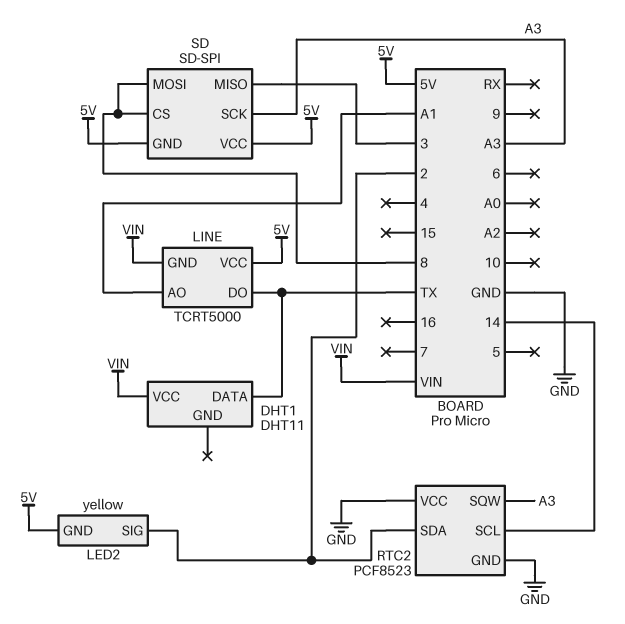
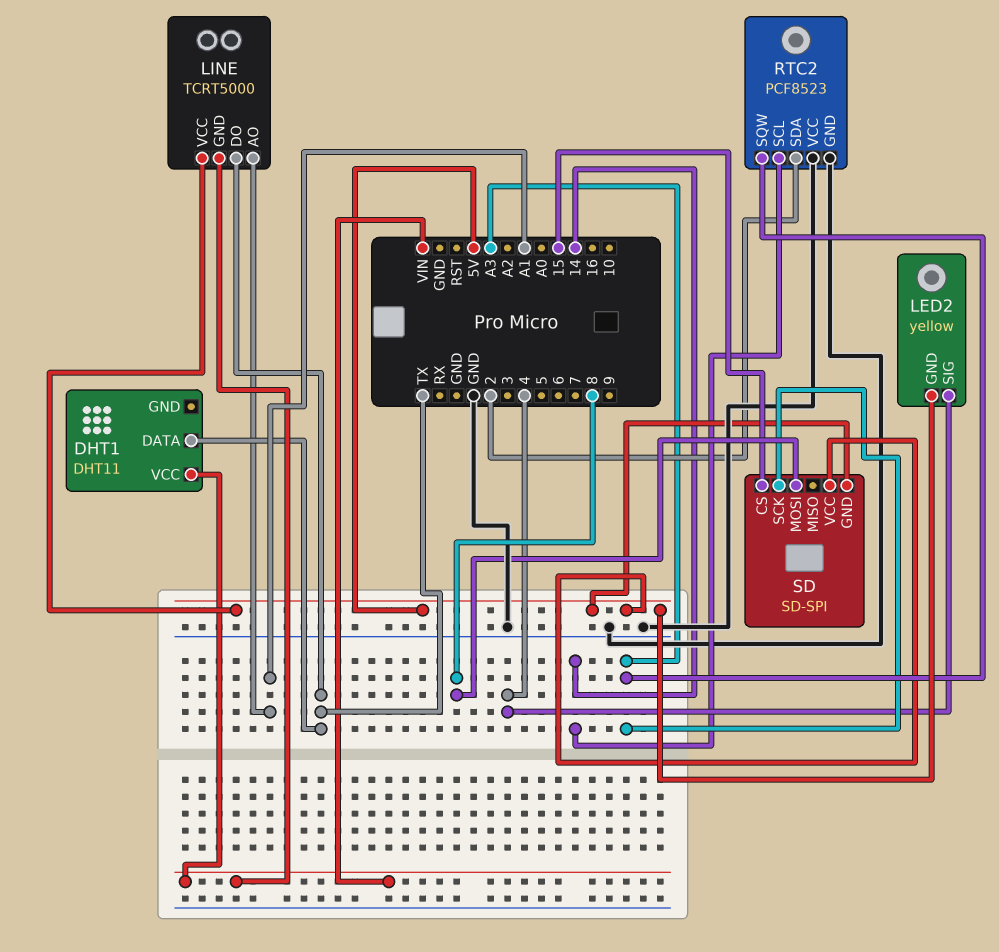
LED2 pin SIG: 2 -> 4
SD pin CS: 8 -> 15
SD pin MISO: 3 -> none

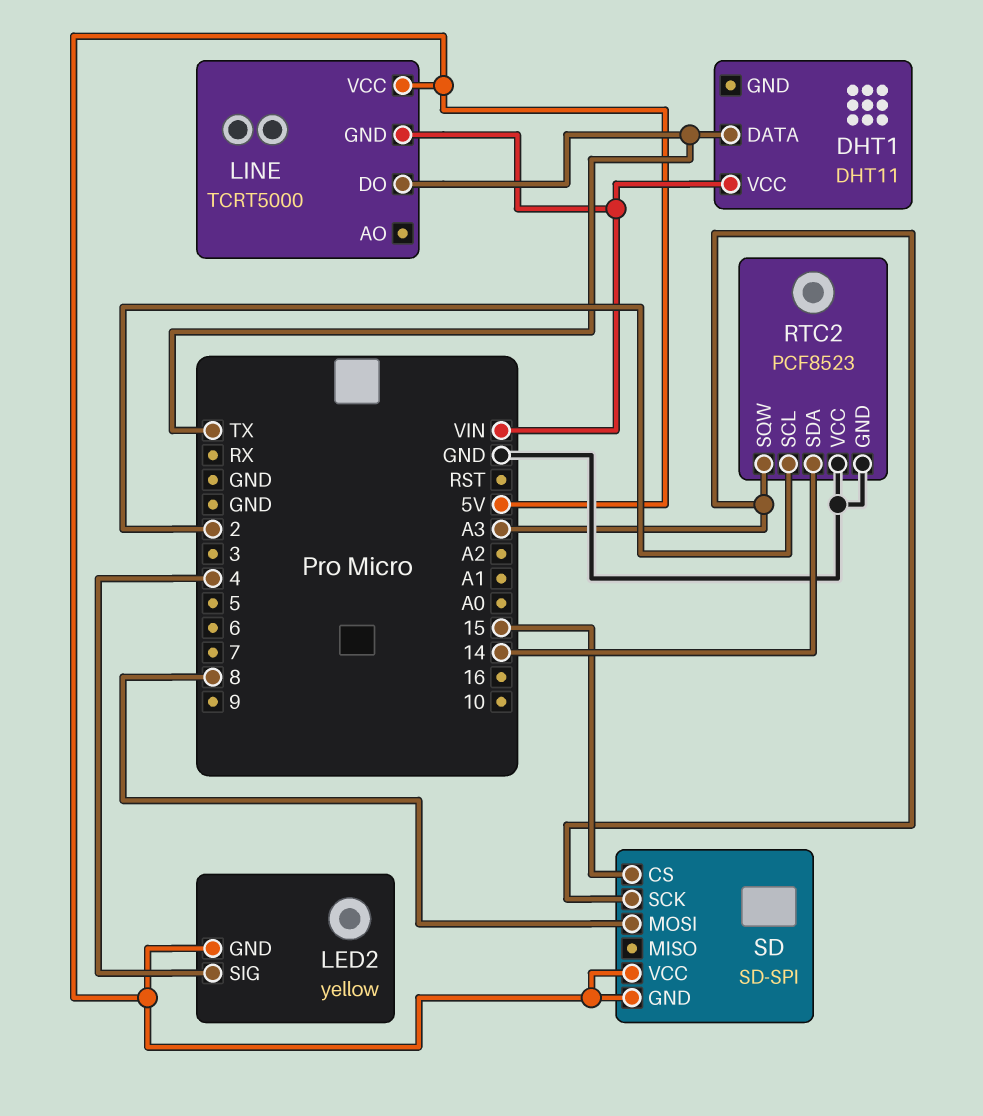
LINE pin AO: A1 -> none
RTC2 pin SCL: 14 -> 2
RTC2 pin SDA: 2 -> 14

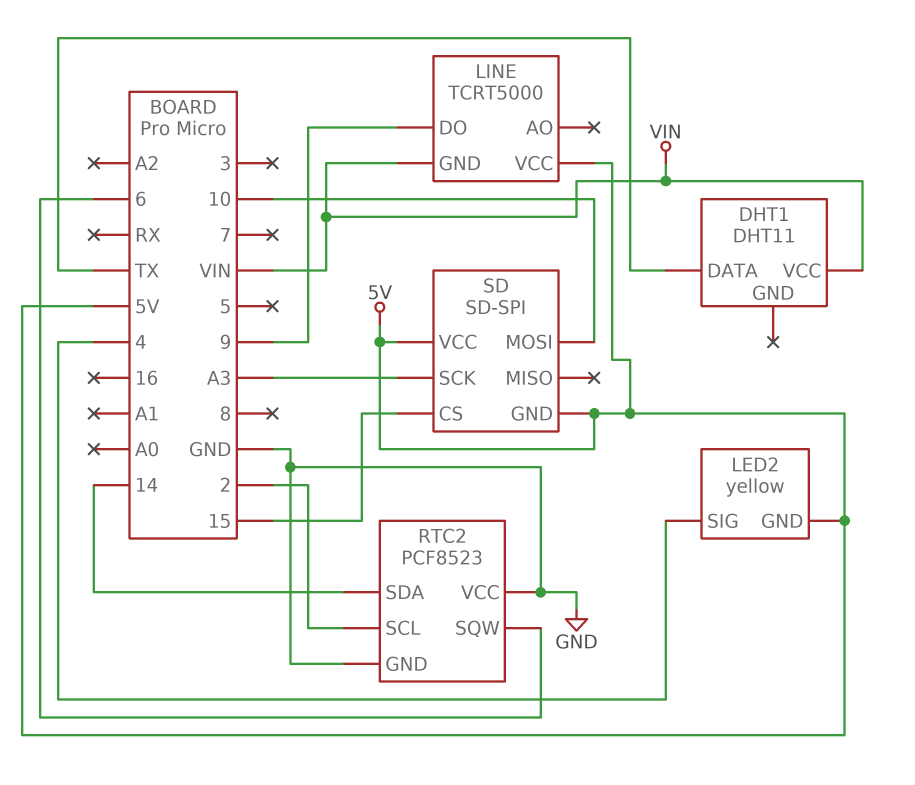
LINE pin DO: TX -> 9
RTC2 pin SQW: A3 -> 6
SD pin MOSI: 8 -> 10

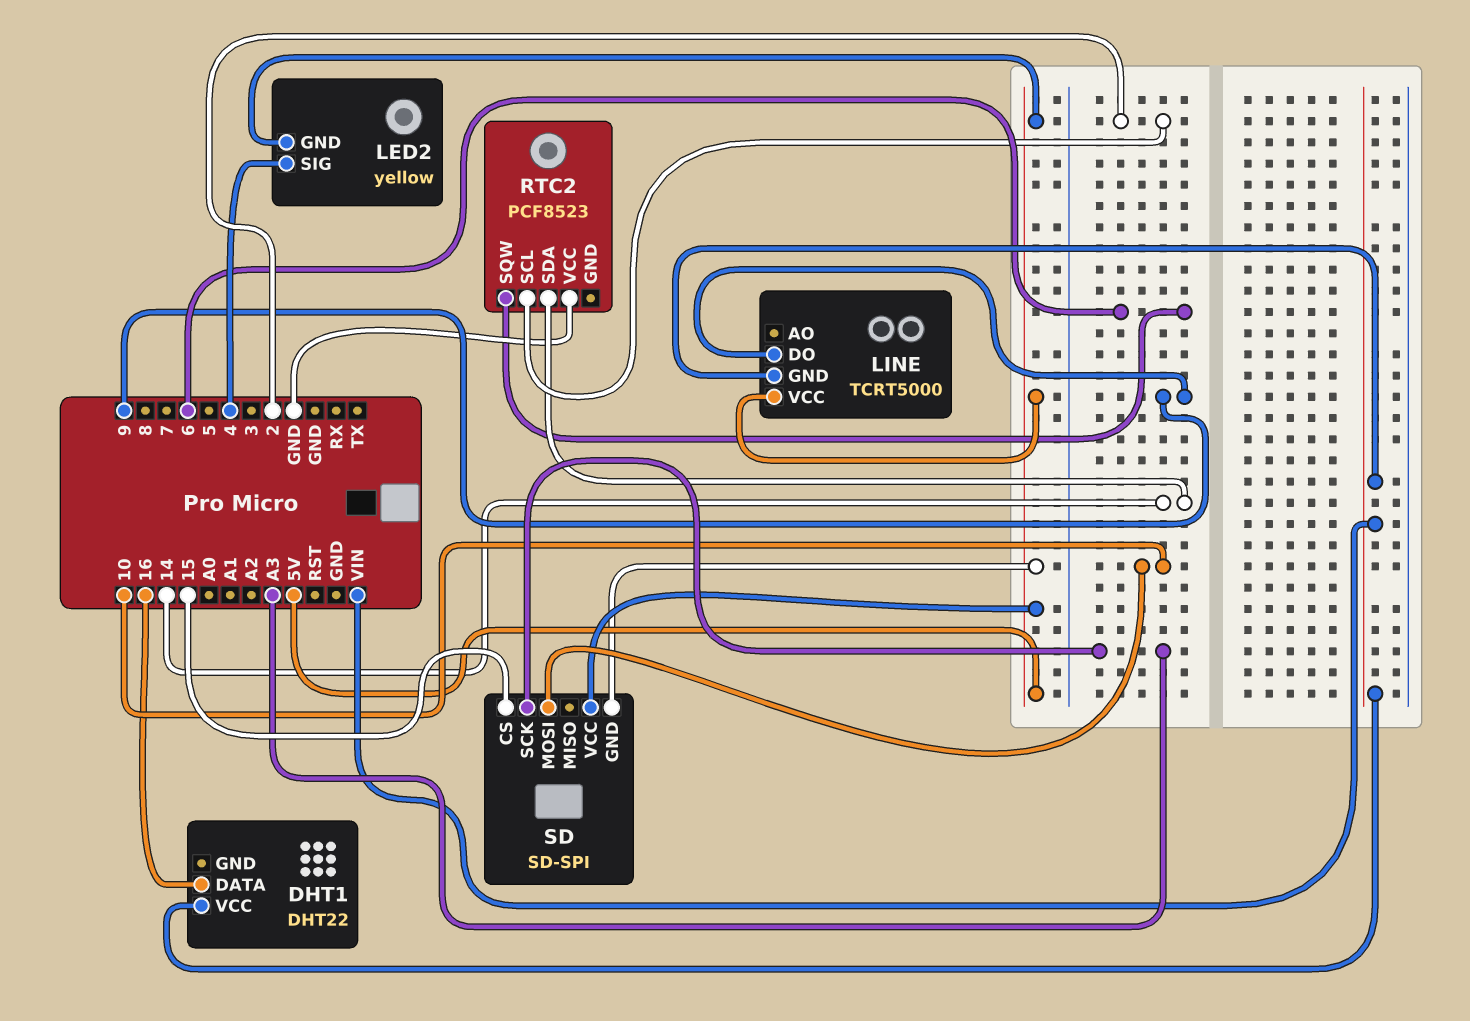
DHT1: DHT11 -> DHT22
DHT1 pin DATA: TX -> 16
RTC2 pin GND: GND -> none

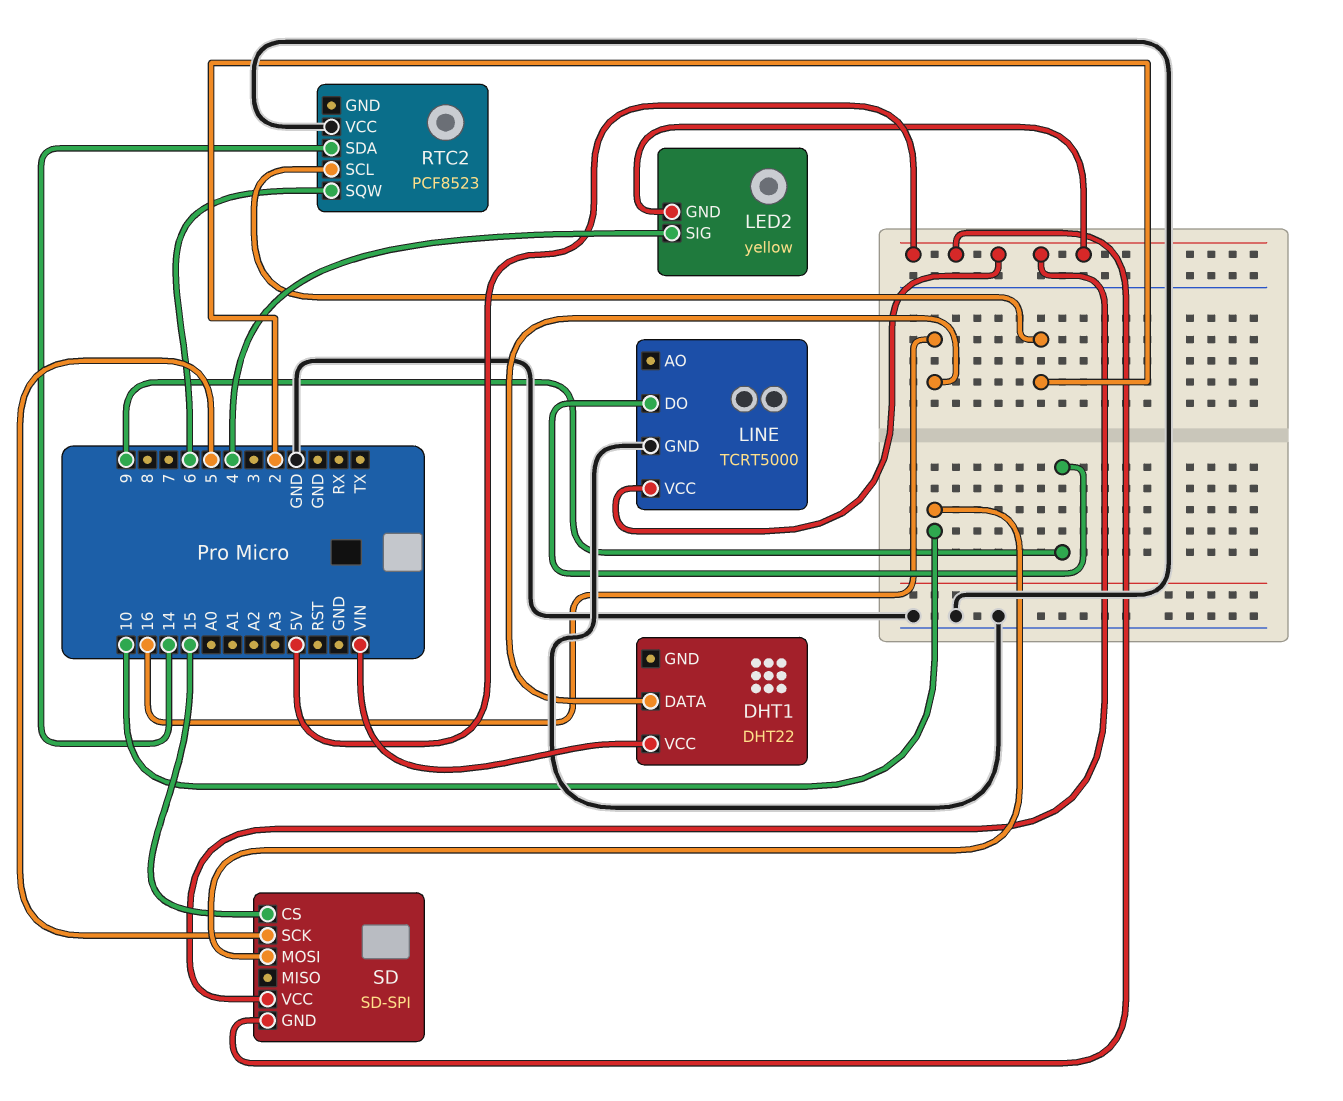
LINE pin GND: VIN -> GND
SD pin SCK: A3 -> 5

